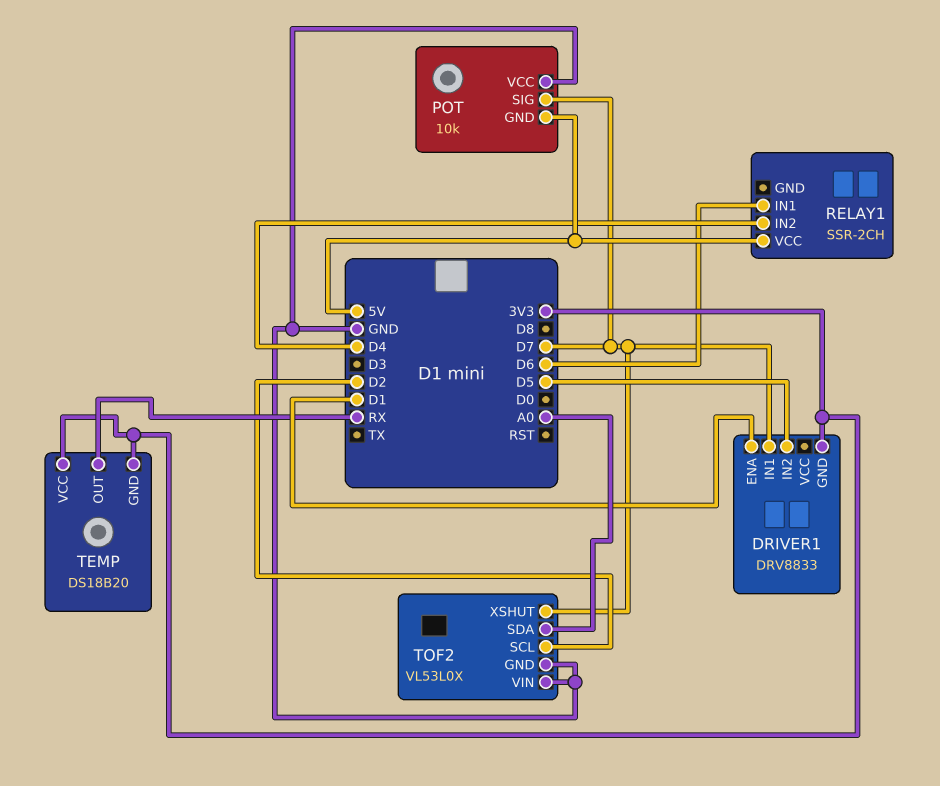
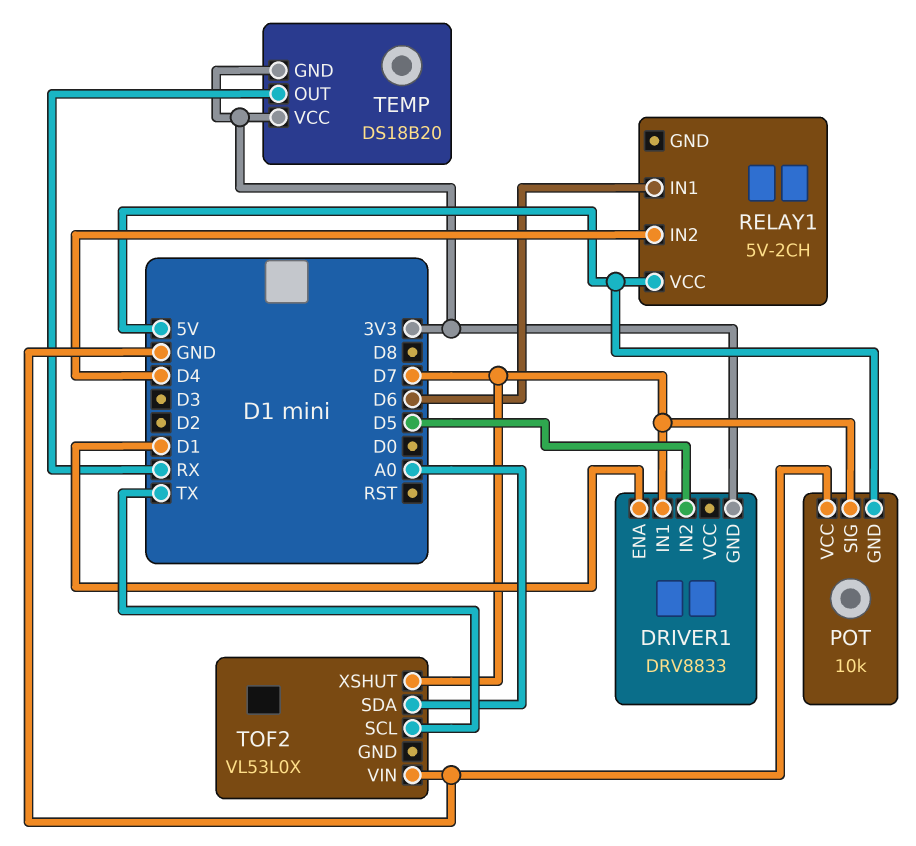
RELAY1: SSR-2CH -> 5V-2CH
TOF2 pin GND: GND -> none
TOF2 pin SCL: D2 -> TX

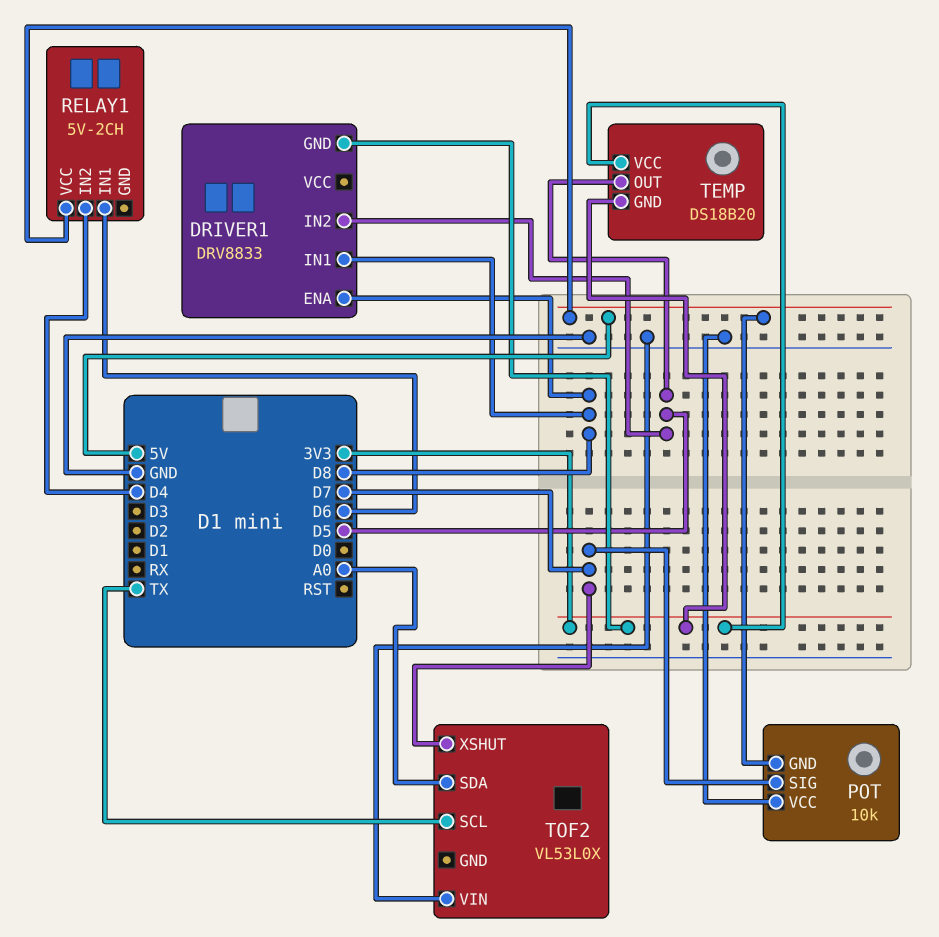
DRIVER1 pin ENA: D1 -> D8
DRIVER1 pin IN1: D7 -> D8
TEMP pin OUT: RX -> D5

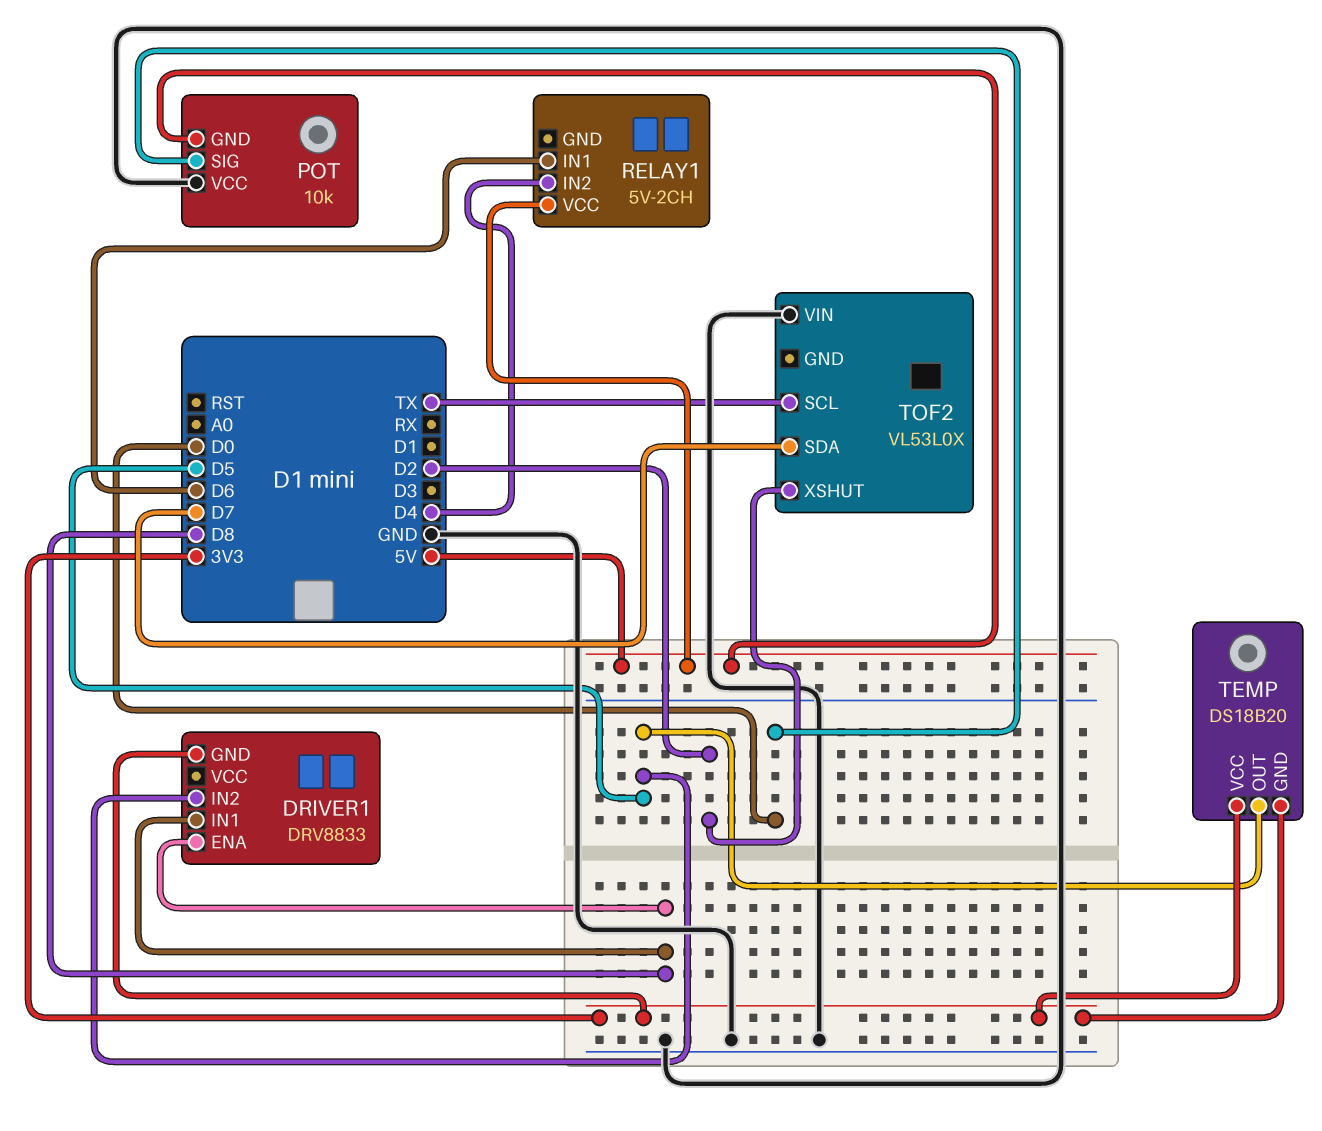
POT pin SIG: D7 -> D0
TOF2 pin SDA: A0 -> D7
TOF2 pin XSHUT: D7 -> D2

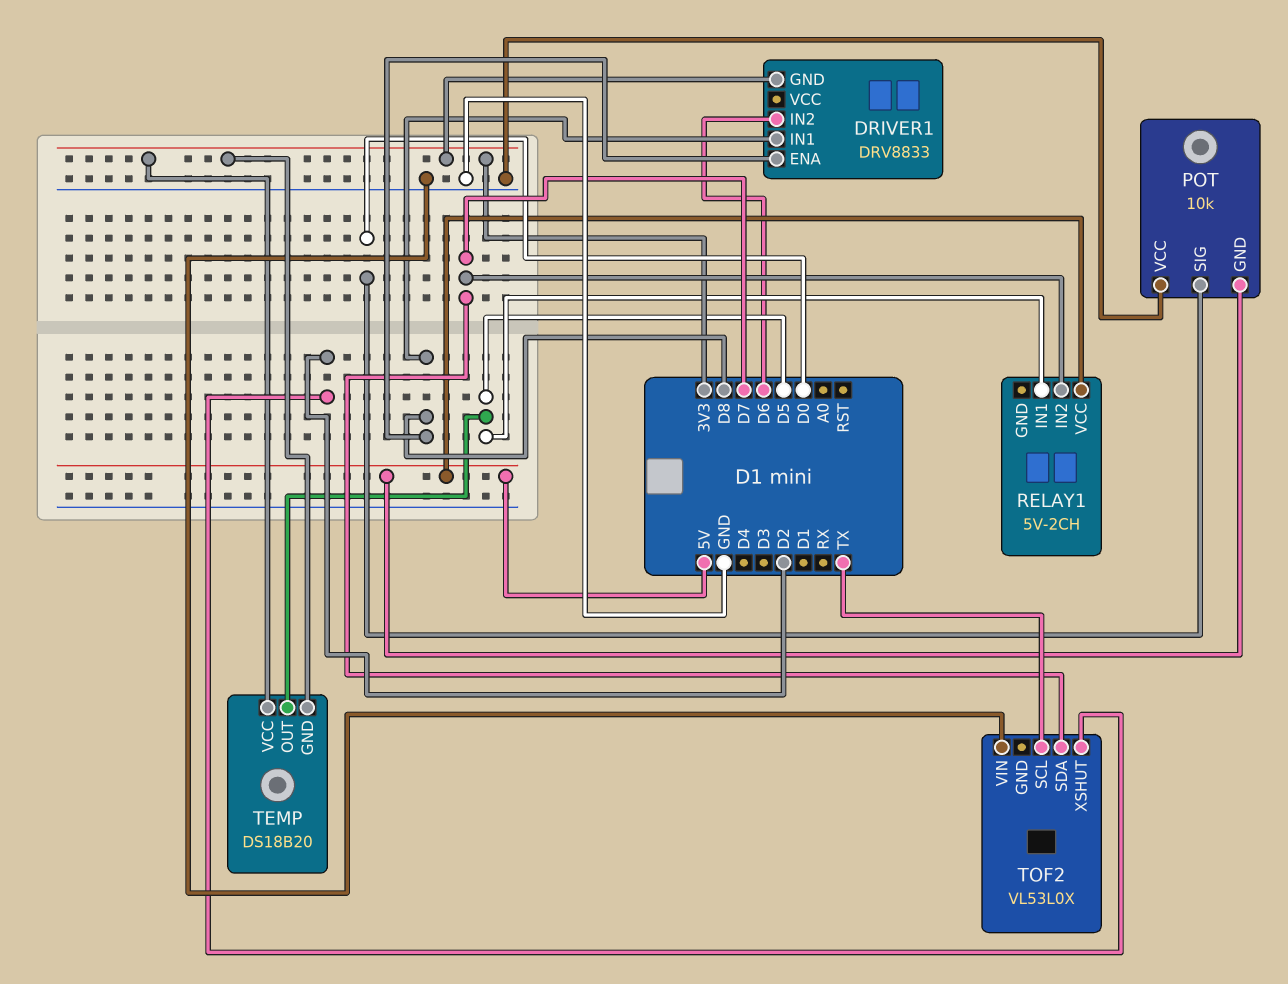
DRIVER1 pin IN2: D5 -> D6
RELAY1 pin IN1: D6 -> D5
RELAY1 pin IN2: D4 -> D7

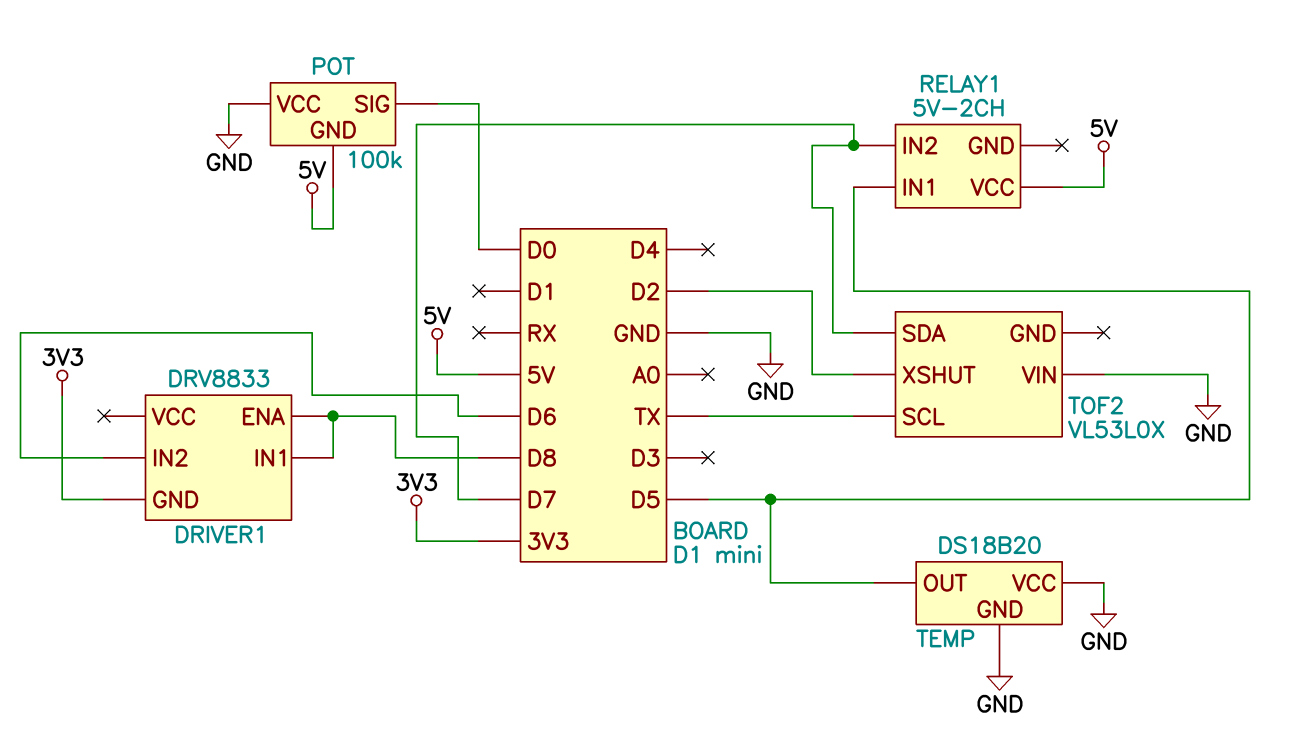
POT: 10k -> 100k
TEMP pin GND: 3V3 -> GND
TEMP pin VCC: 3V3 -> GND

